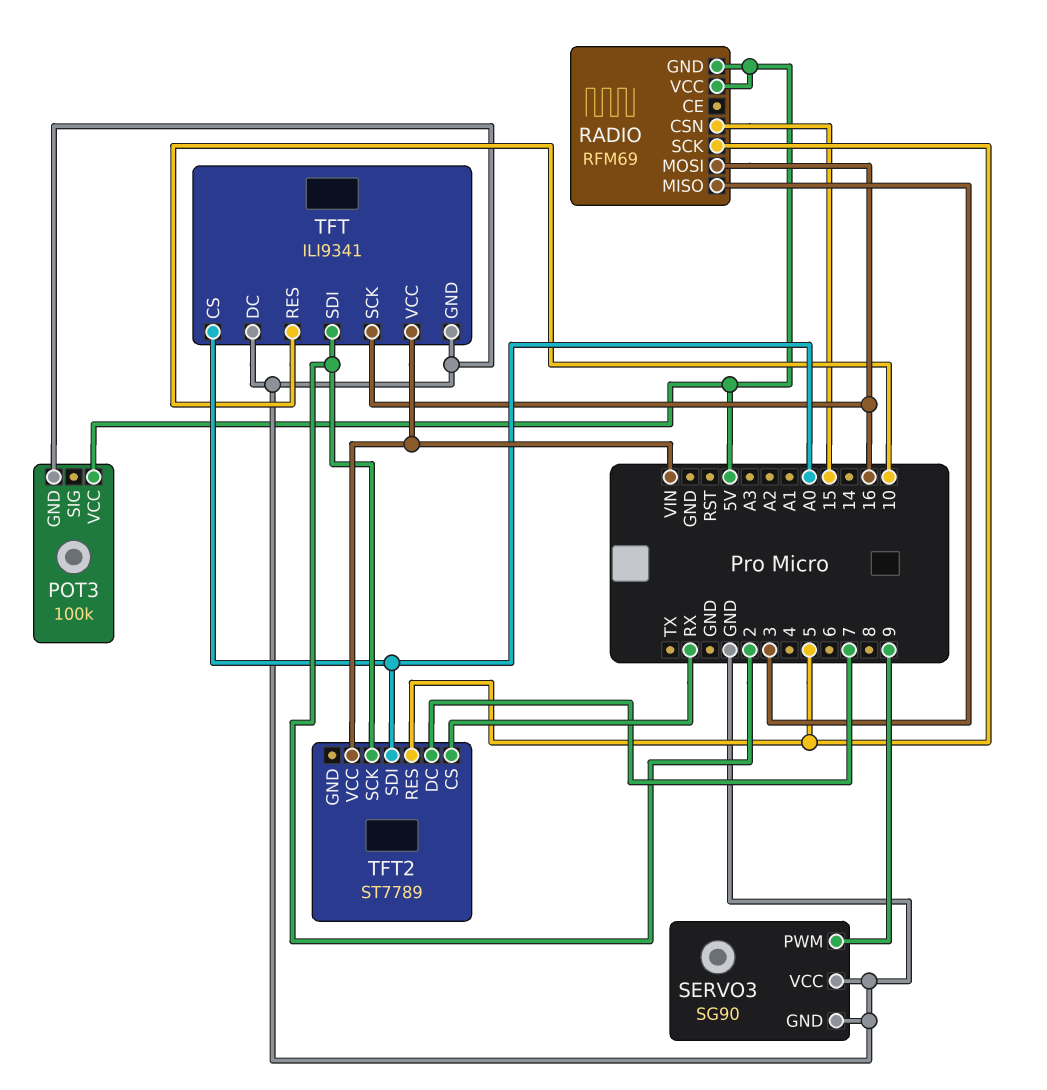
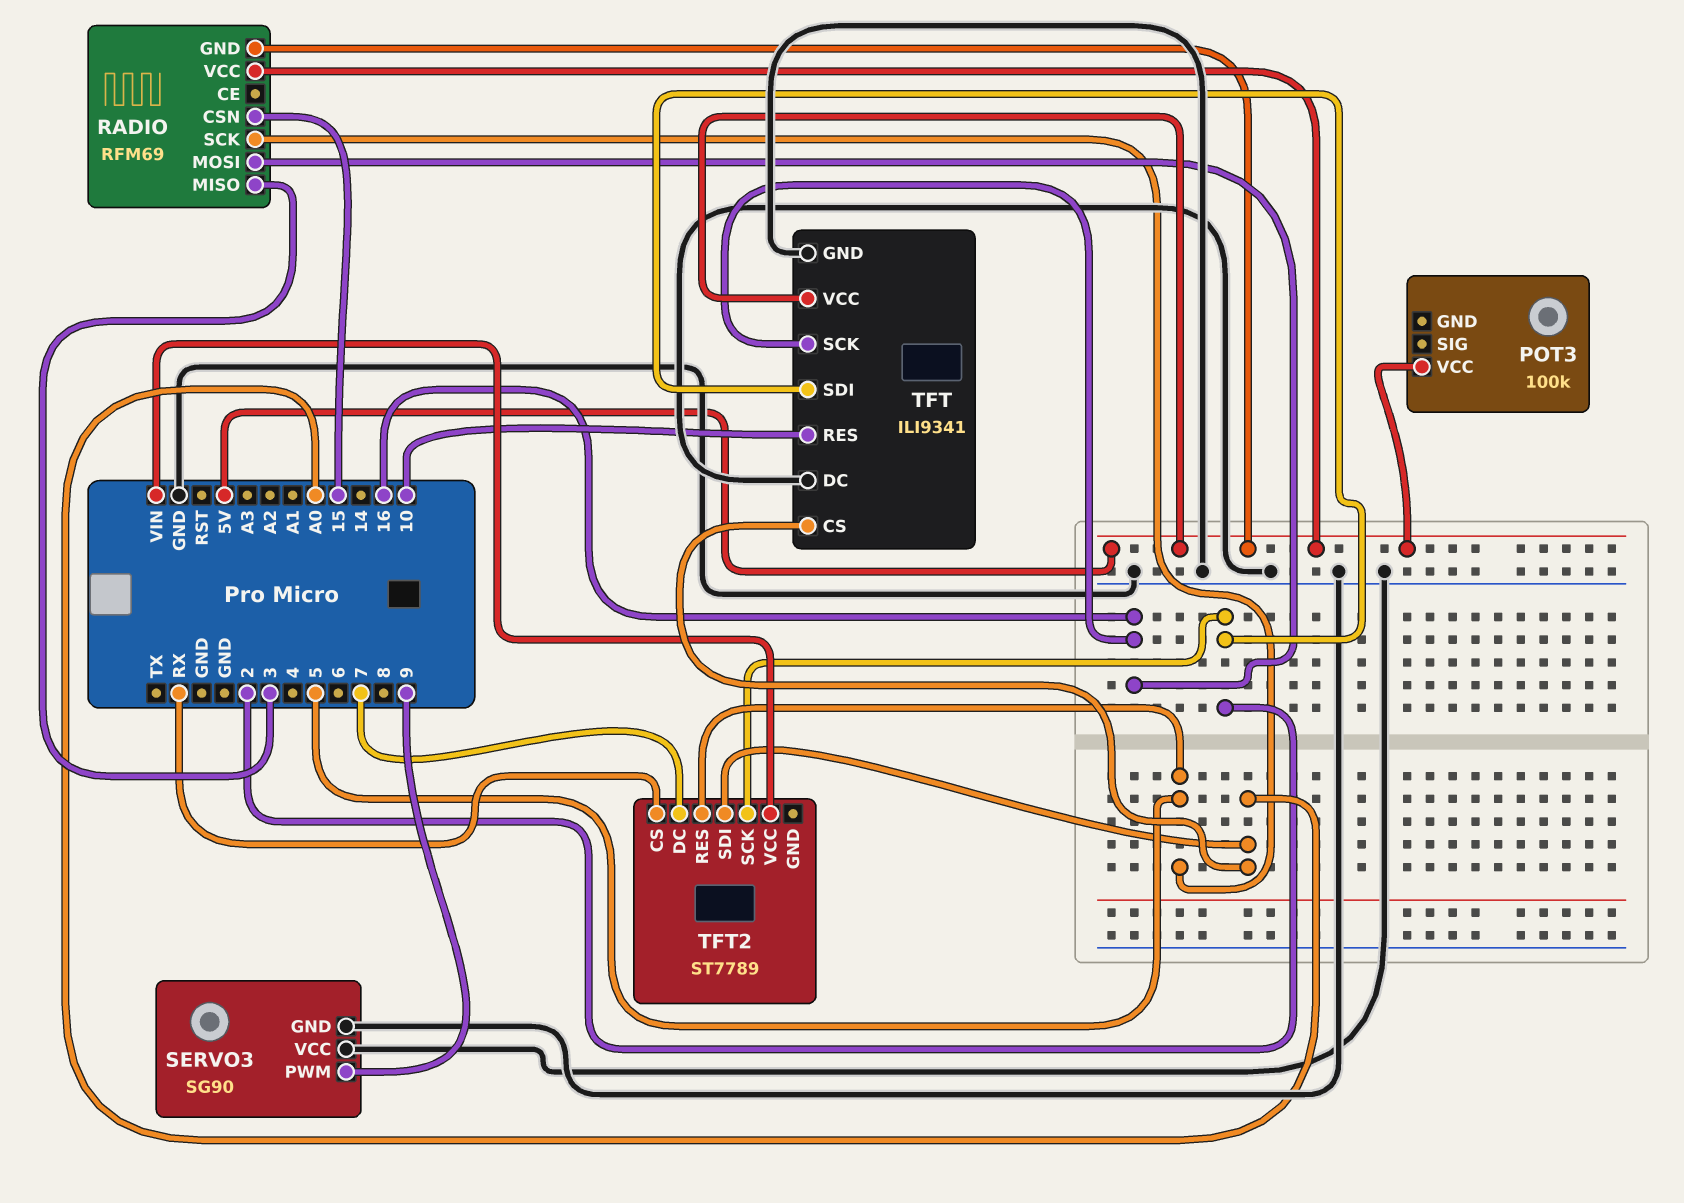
POT3 pin GND: GND -> none
TFT pin VCC: VIN -> 5V

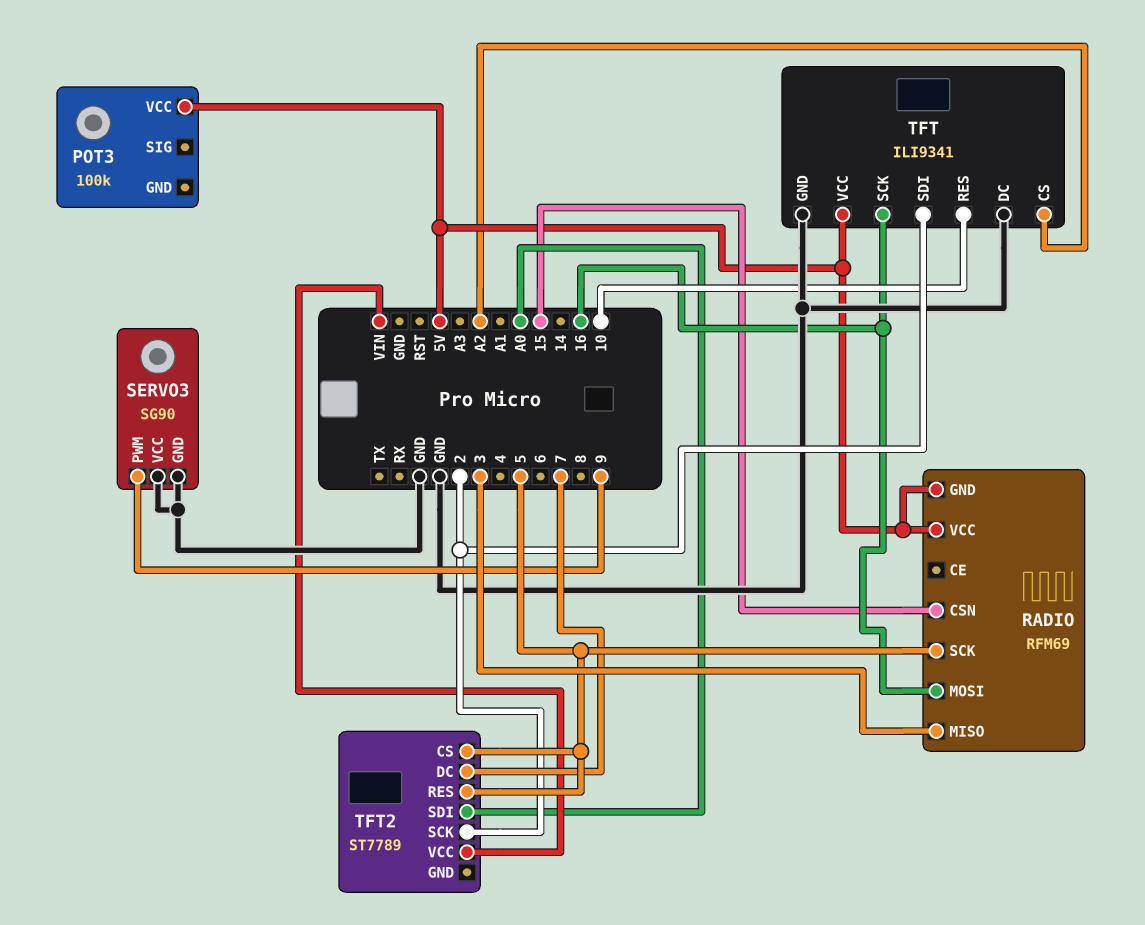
TFT pin CS: A0 -> A2
TFT2 pin CS: RX -> 5

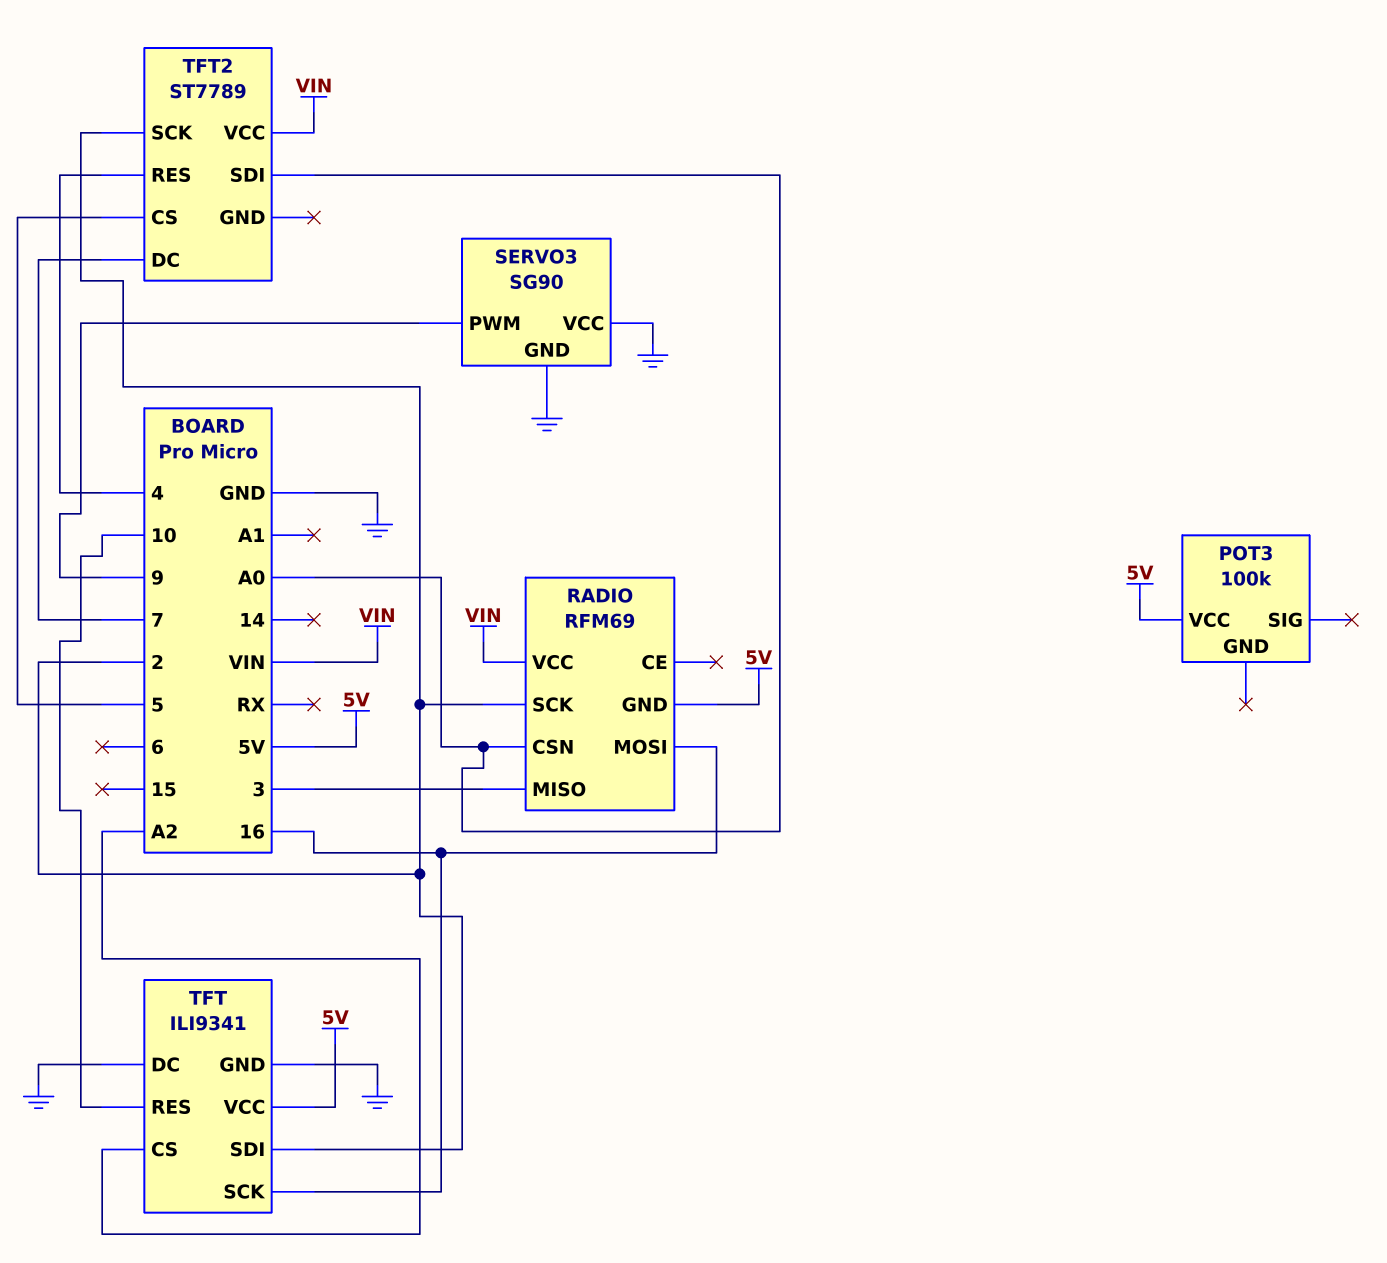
RADIO pin CSN: 15 -> A0
RADIO pin SCK: 5 -> 2
RADIO pin VCC: 5V -> VIN
TFT2 pin RES: 5 -> 4

